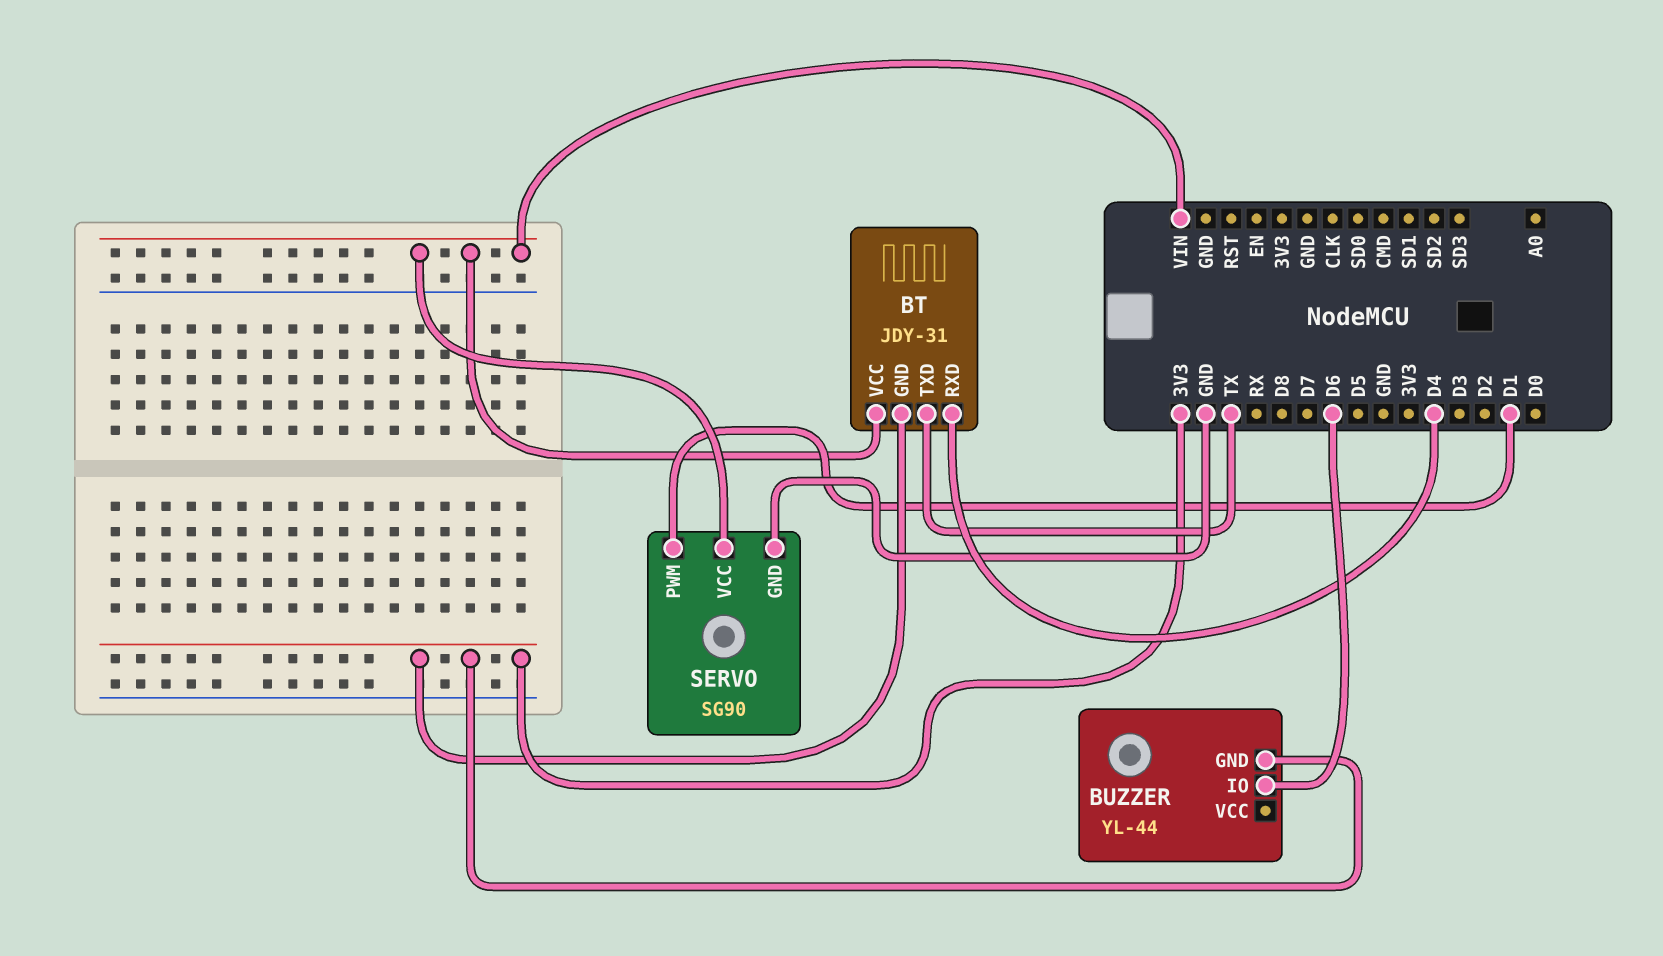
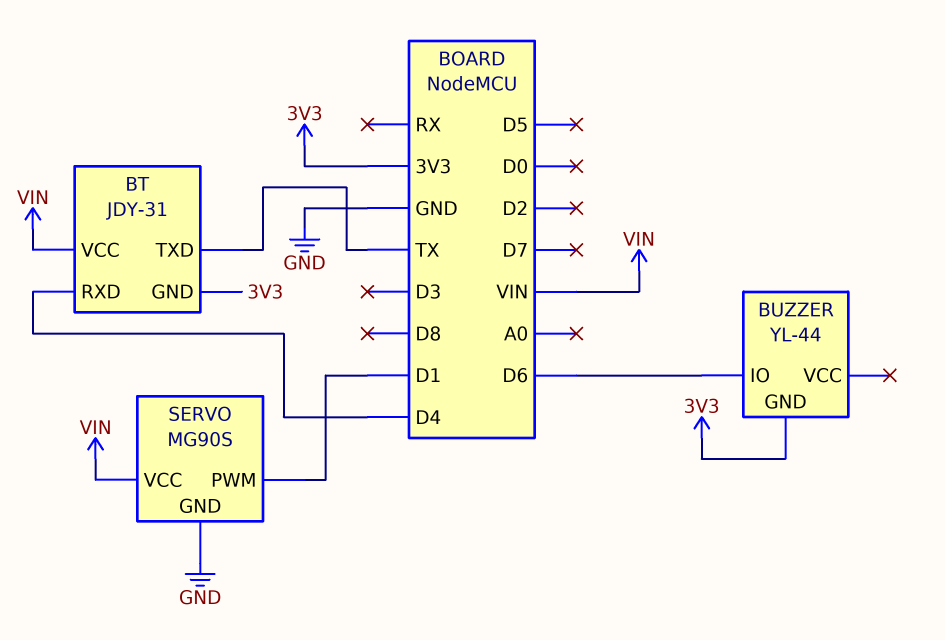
SERVO: SG90 -> MG90S

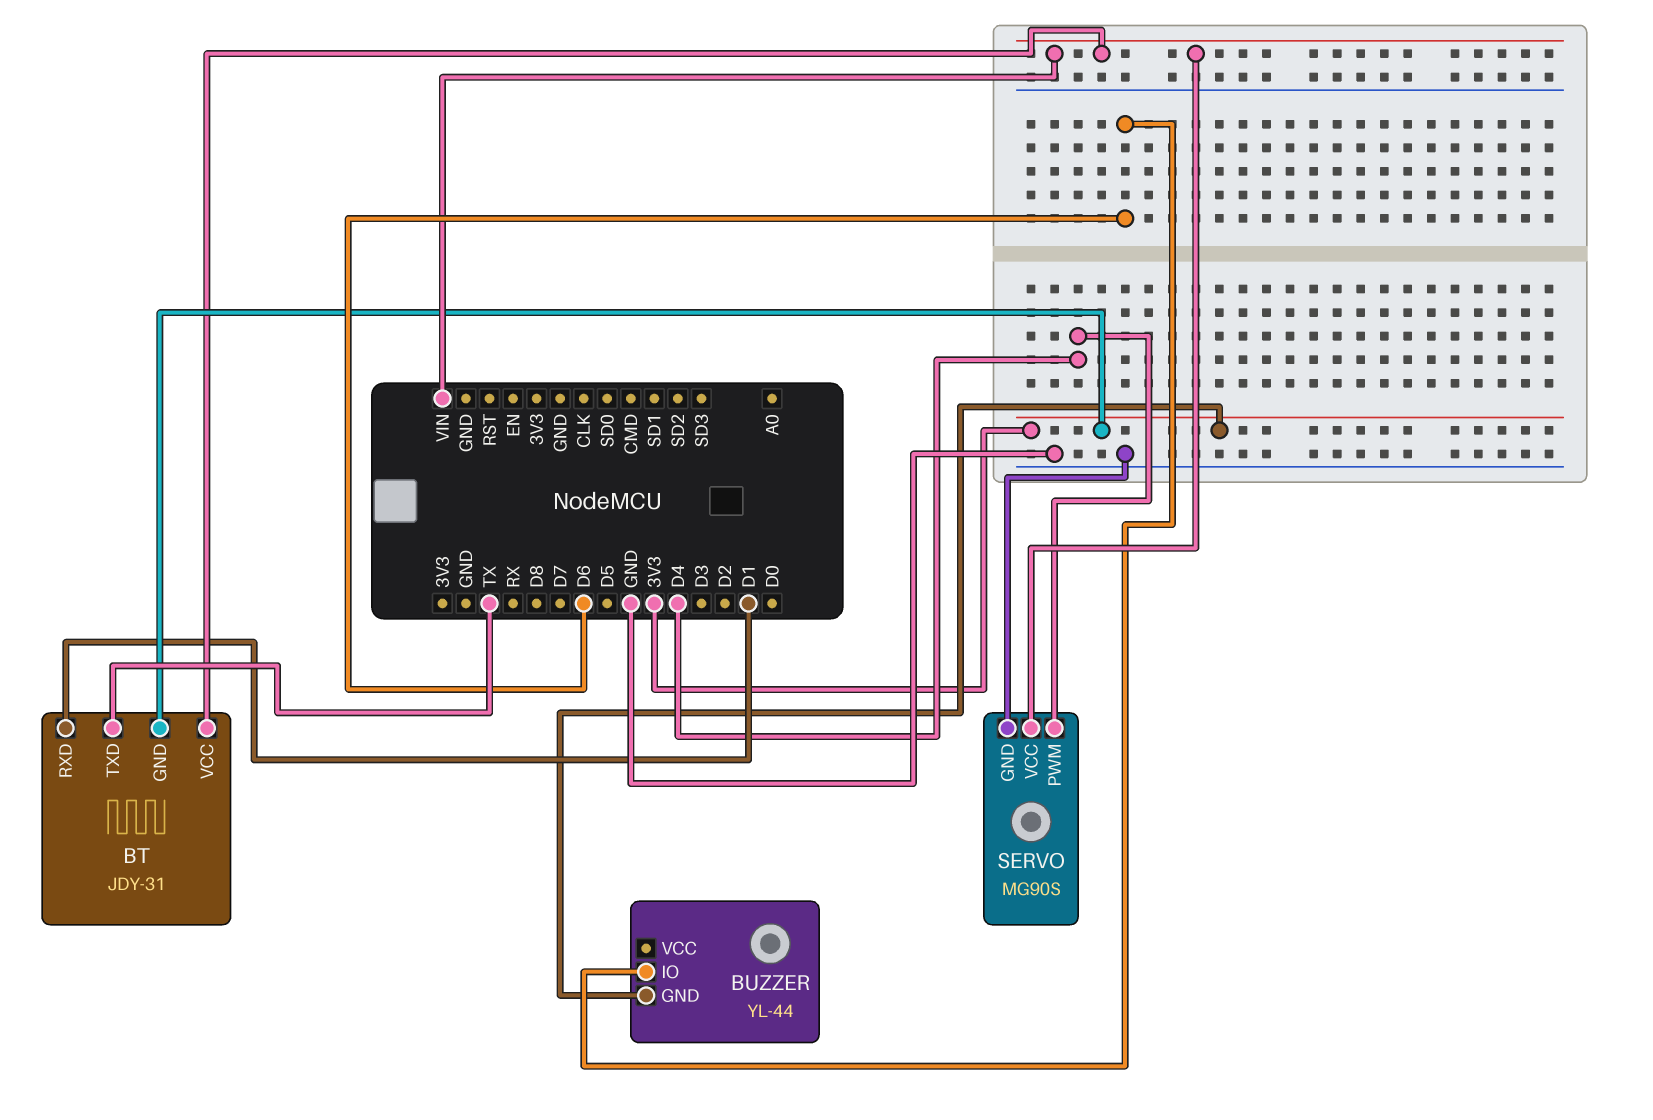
BT pin RXD: D4 -> D1
SERVO pin PWM: D1 -> D4

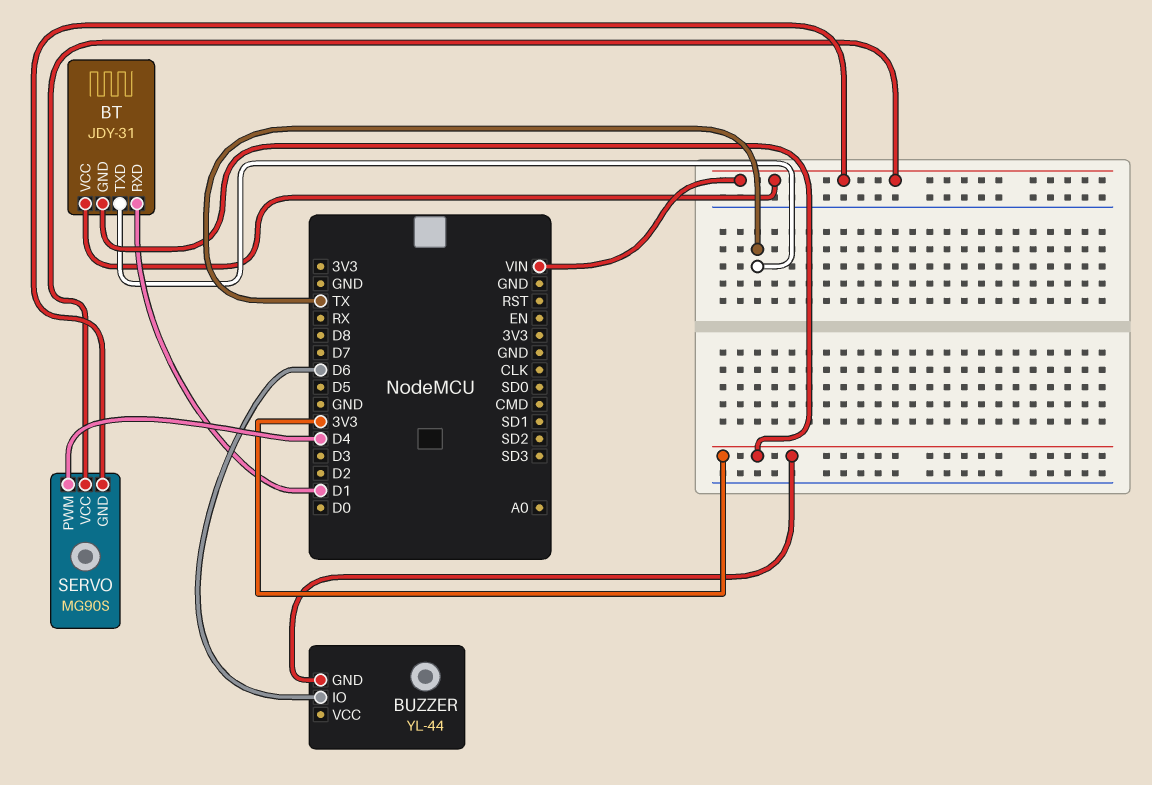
SERVO pin GND: GND -> VIN

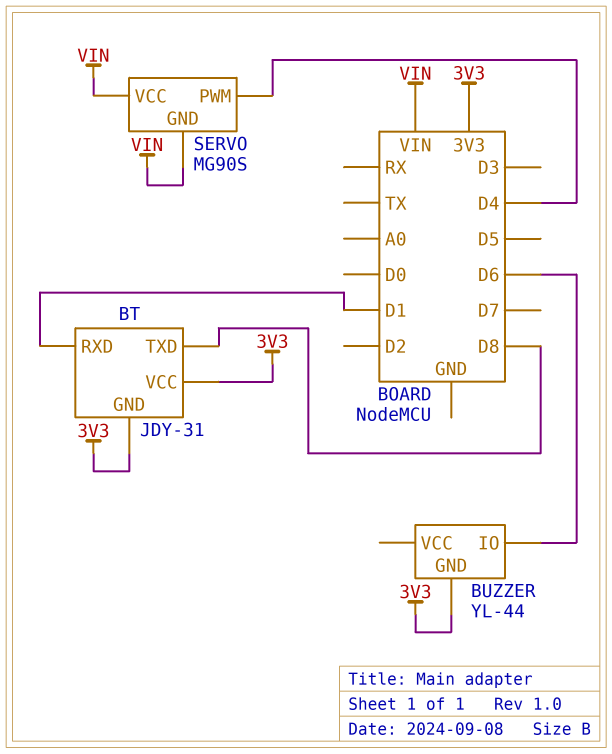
BT pin TXD: TX -> D8
BT pin VCC: VIN -> 3V3

